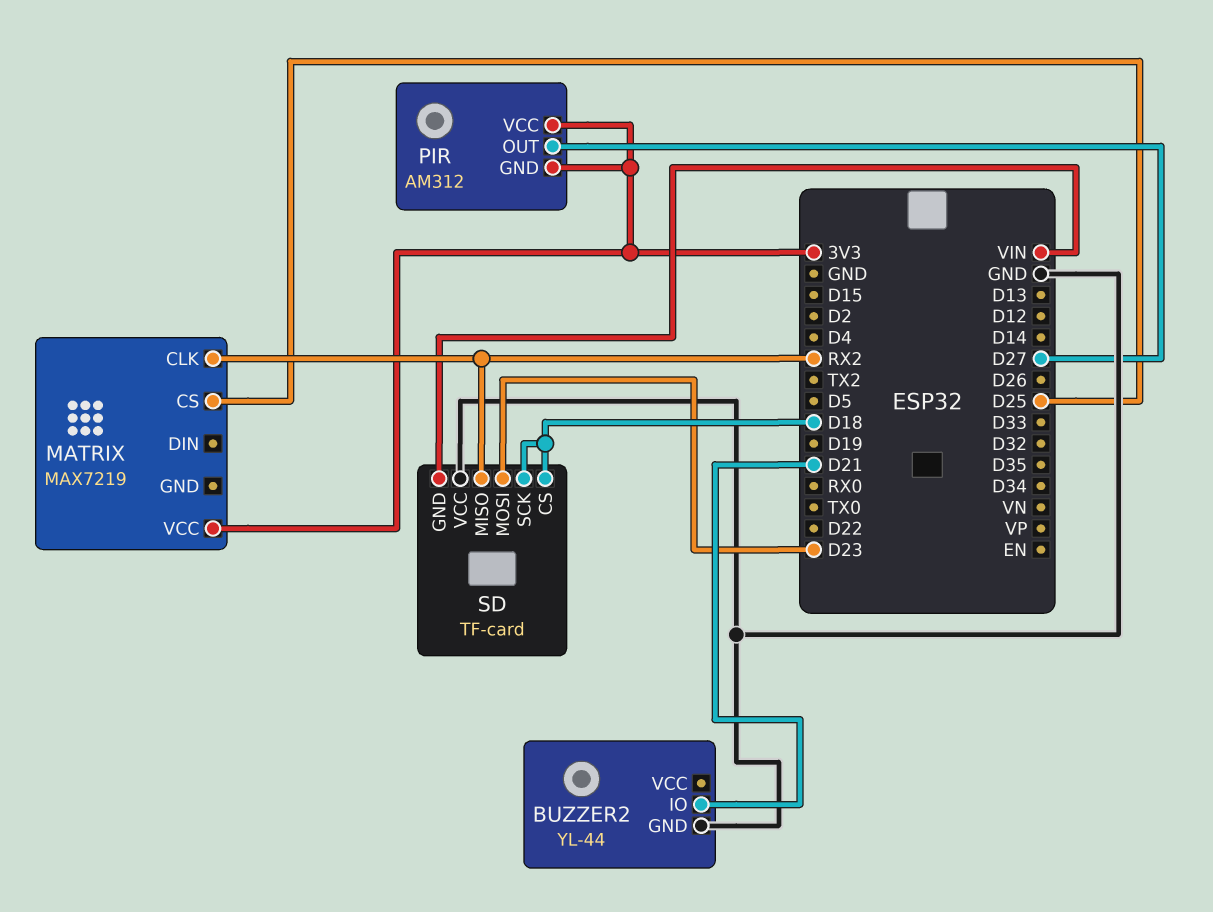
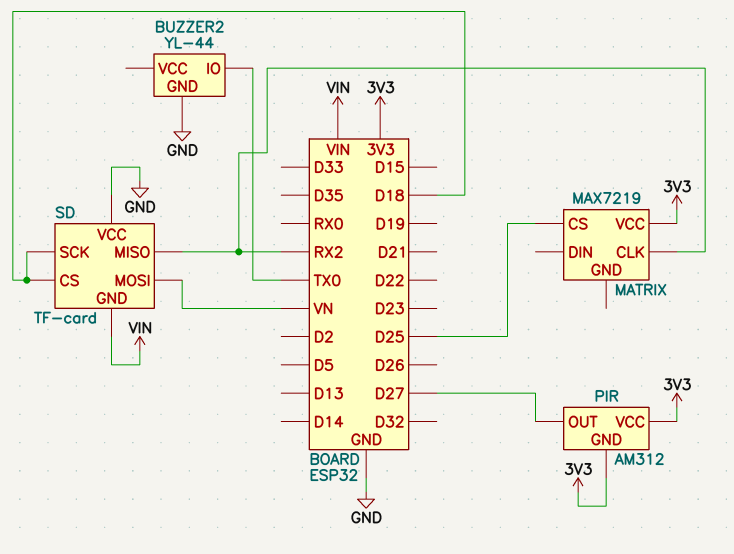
BUZZER2 pin IO: D21 -> TX0
SD pin MOSI: D23 -> VN

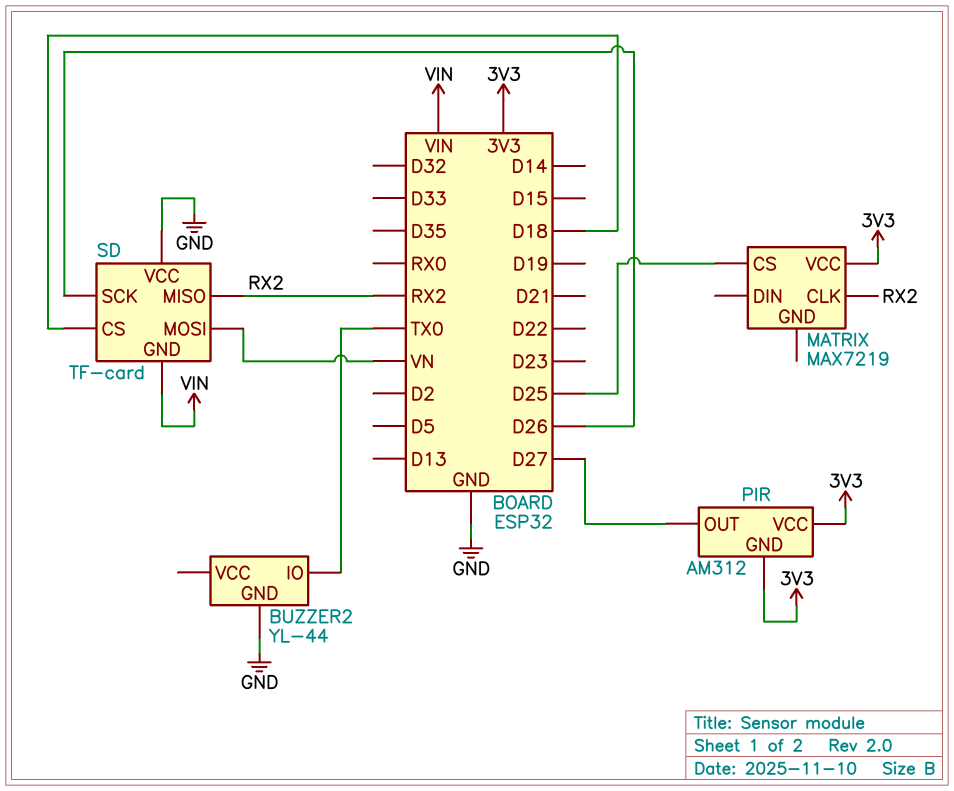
SD pin SCK: D18 -> D26

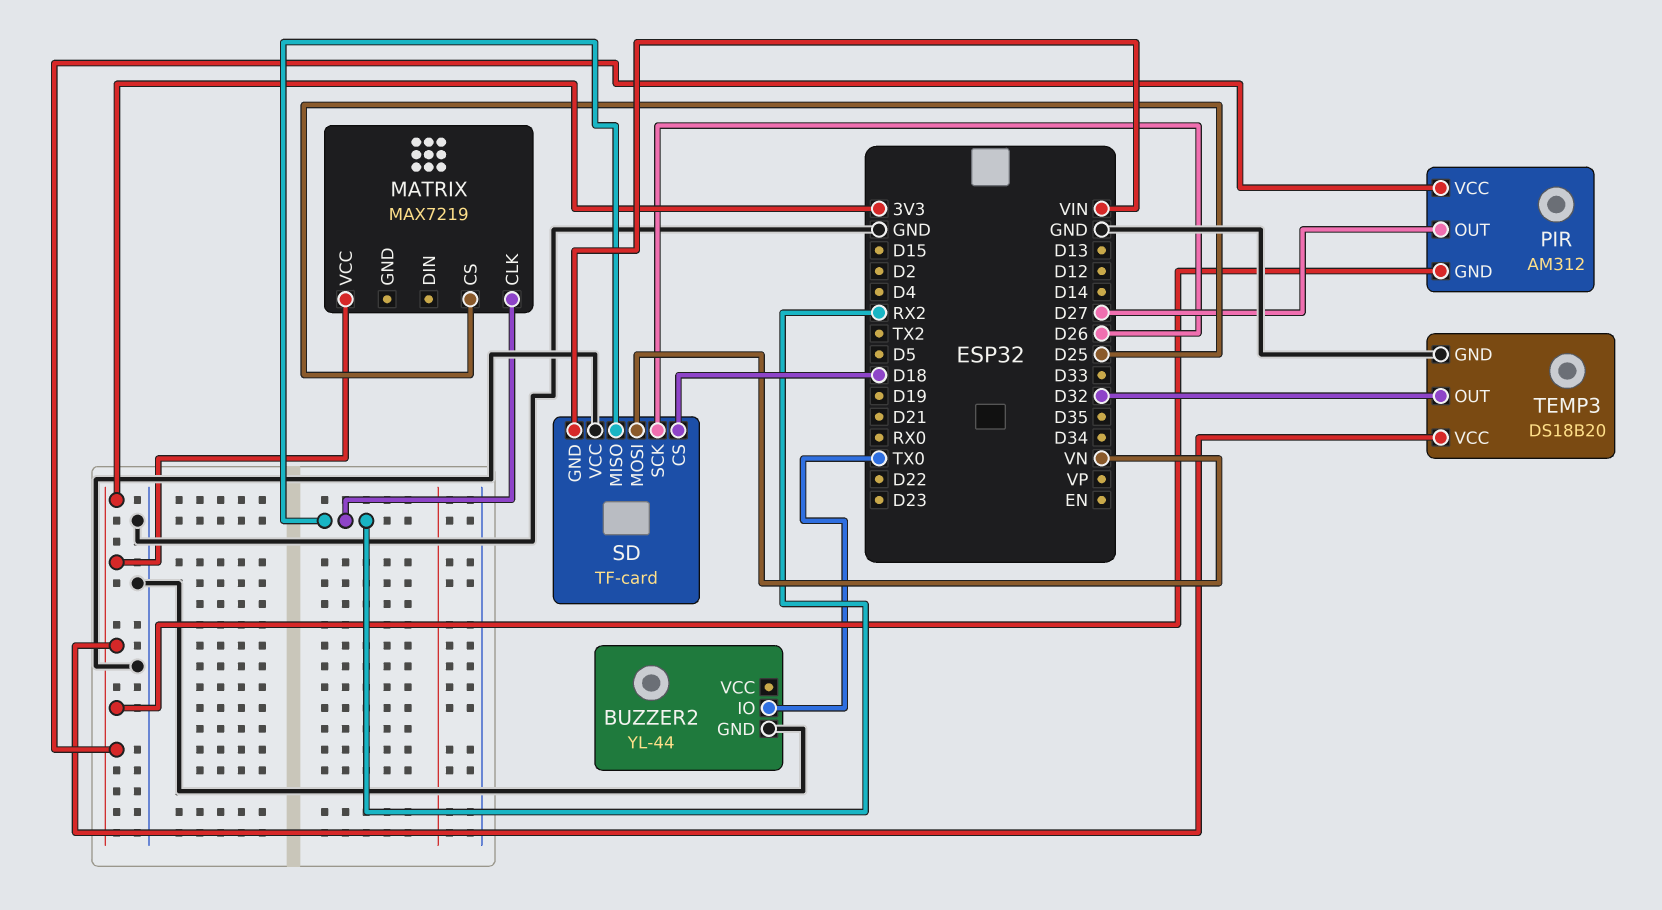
TEMP3: none -> DS18B20
TEMP3 pin GND: none -> GND
TEMP3 pin OUT: none -> D32
TEMP3 pin VCC: none -> 3V3

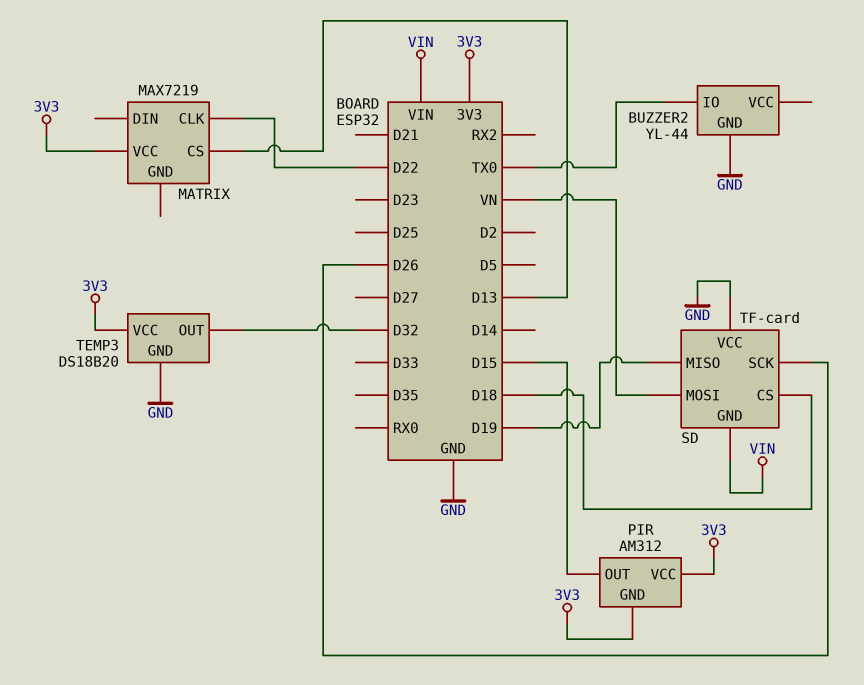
MATRIX pin CLK: RX2 -> D22
MATRIX pin CS: D25 -> D13
PIR pin OUT: D27 -> D15
SD pin MISO: RX2 -> D19

